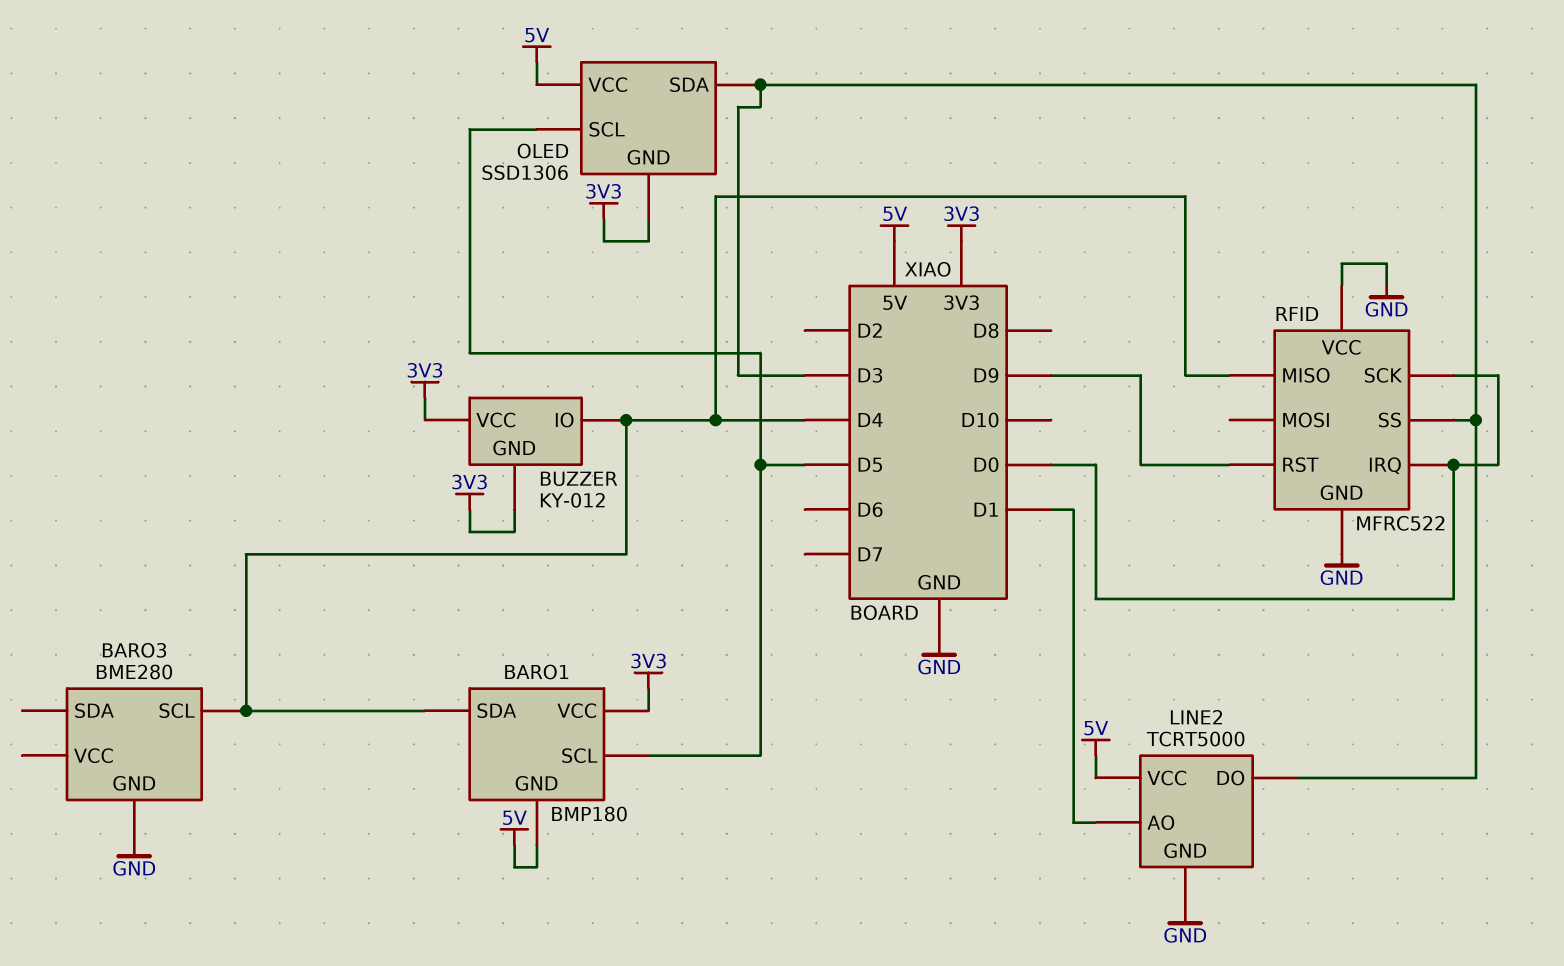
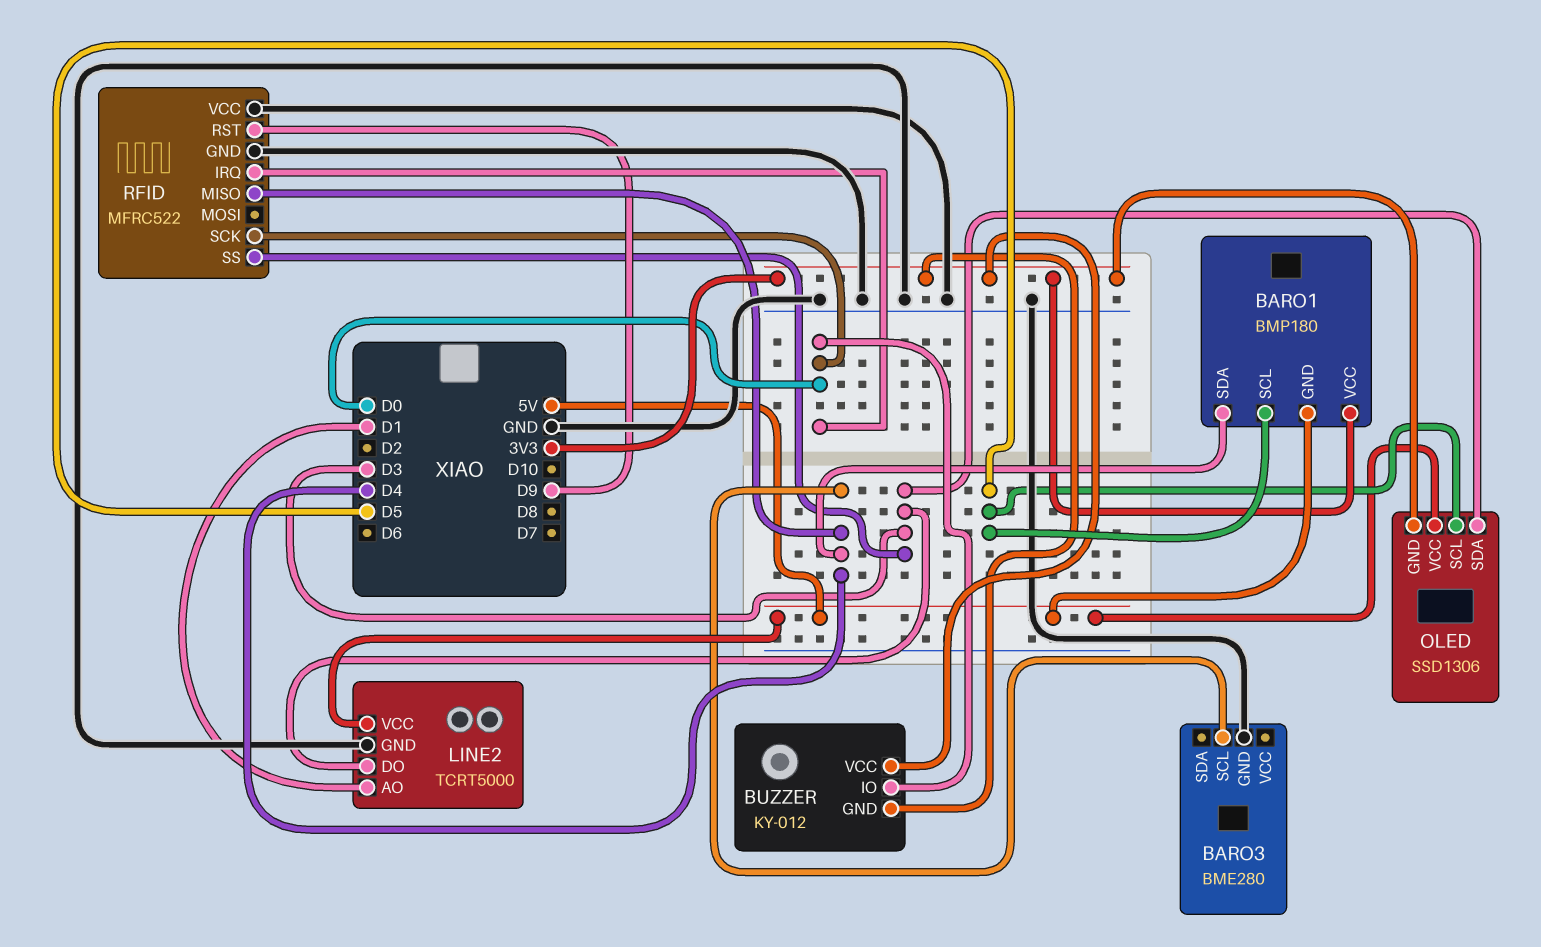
BUZZER pin IO: D4 -> D0

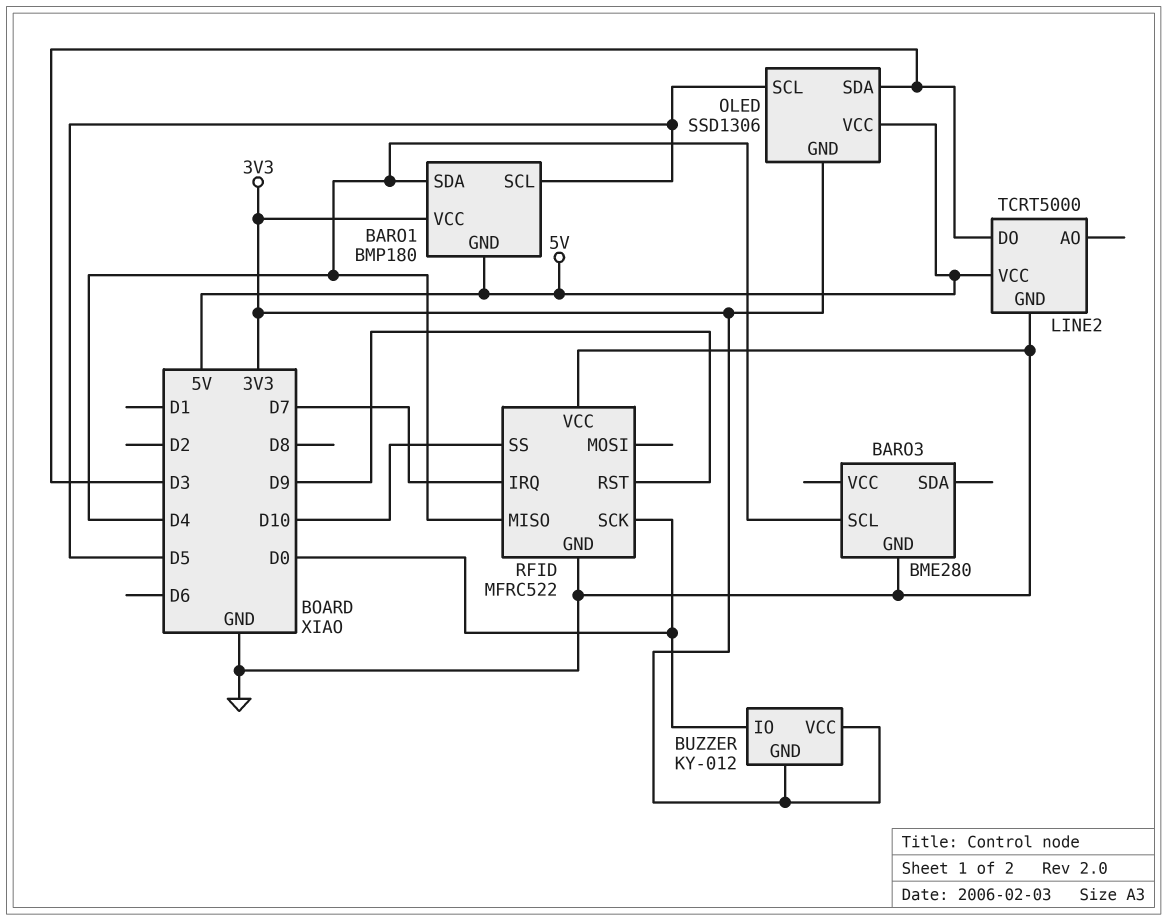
LINE2 pin AO: D1 -> none
RFID pin IRQ: D0 -> D7
RFID pin SS: D3 -> D10

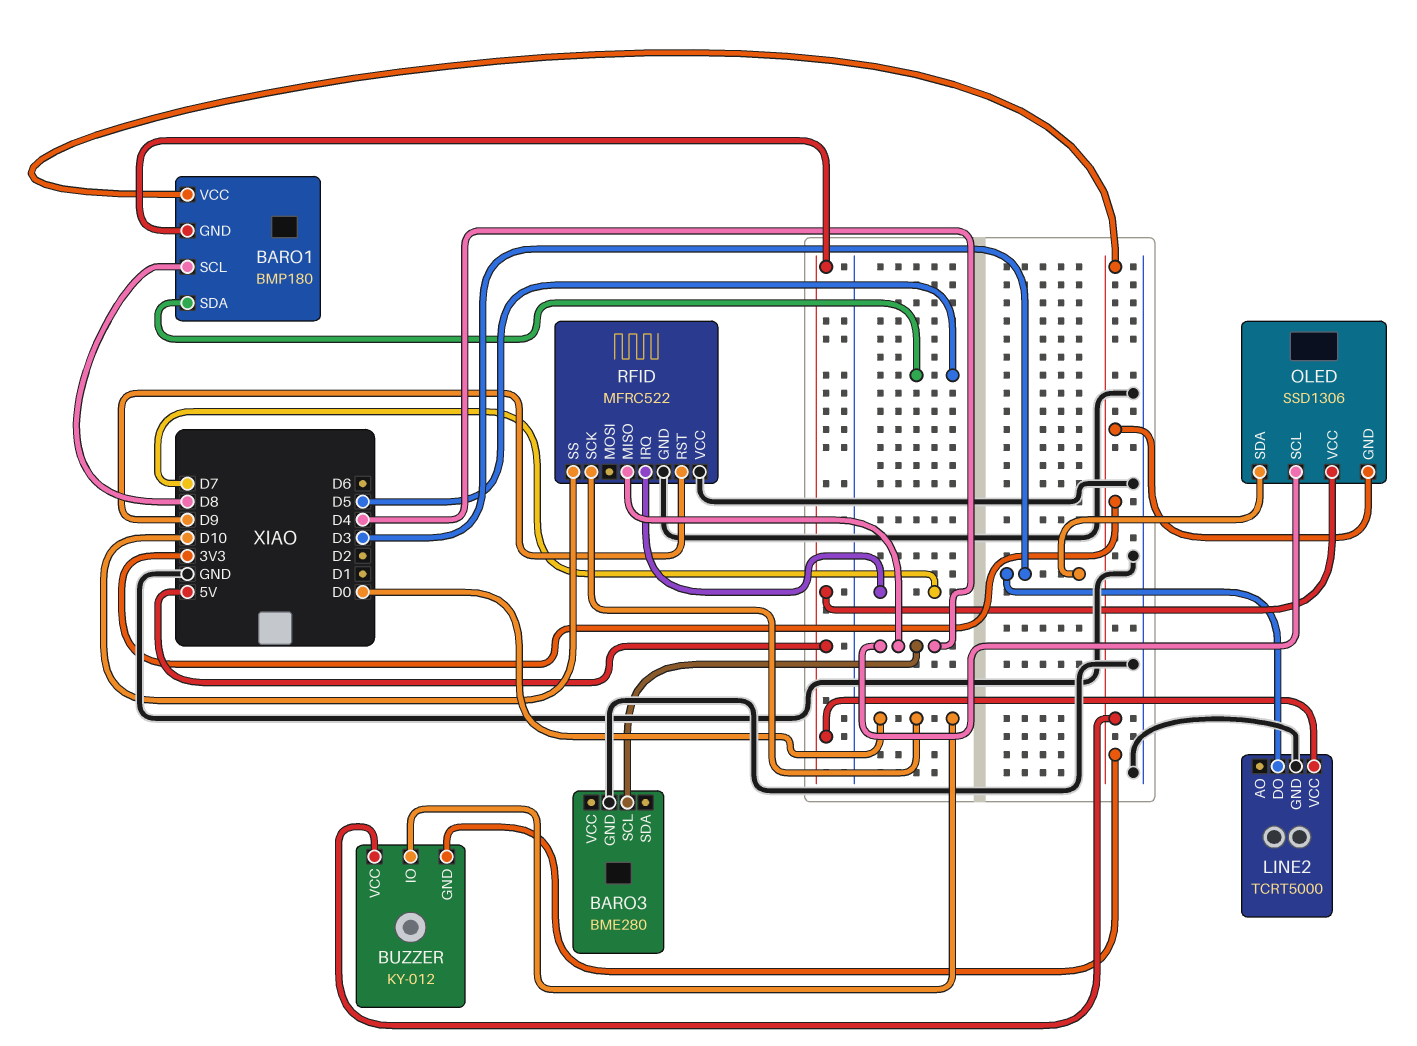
BARO1 pin SCL: D5 -> D8
BARO1 pin SDA: D4 -> D5
OLED pin SCL: D5 -> D4

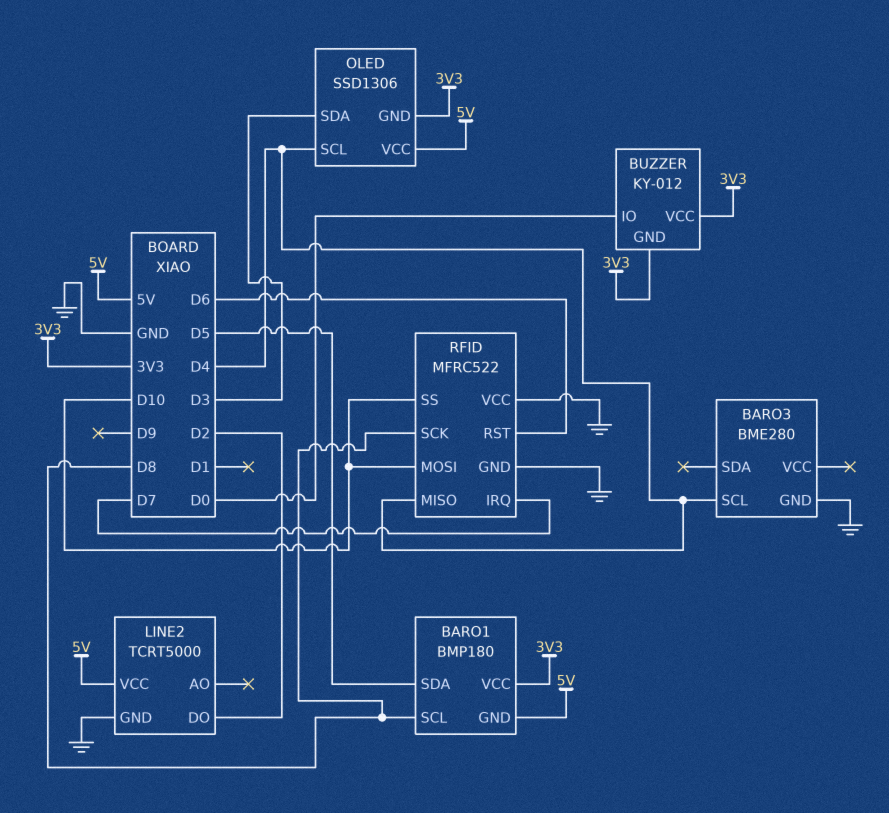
LINE2 pin DO: D3 -> D2
RFID pin MOSI: none -> D10
RFID pin RST: D9 -> D6
RFID pin SCK: D0 -> D8

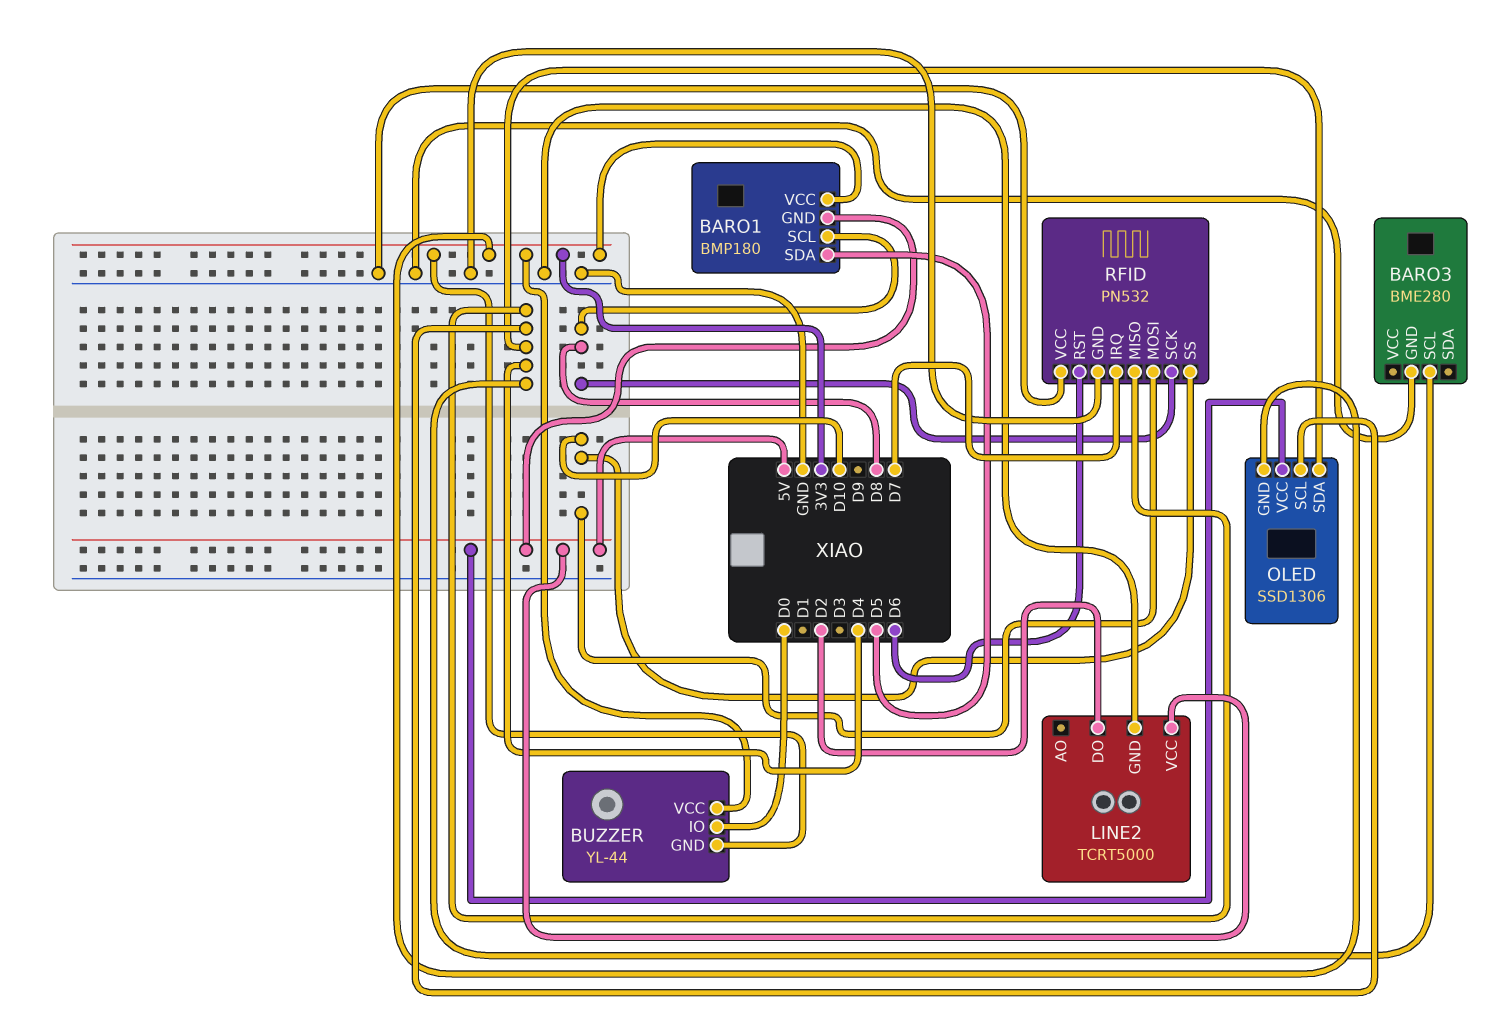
BUZZER: KY-012 -> YL-44
OLED pin SDA: D3 -> D4
RFID: MFRC522 -> PN532

